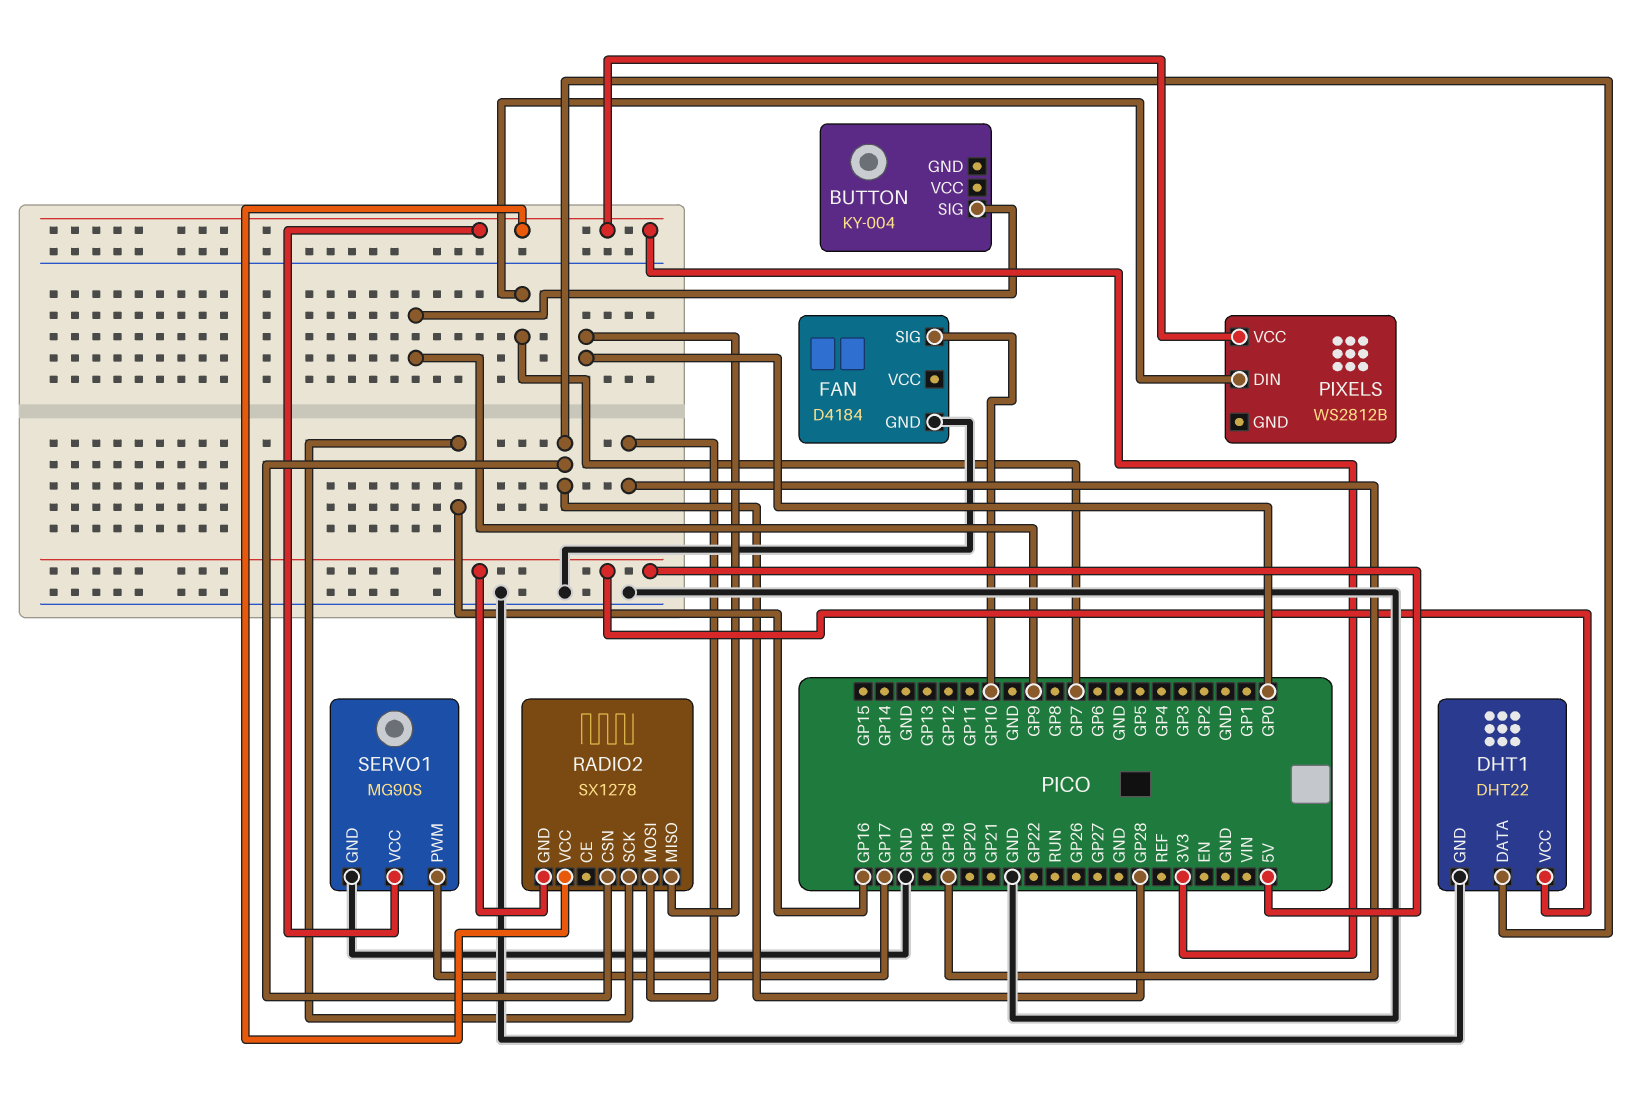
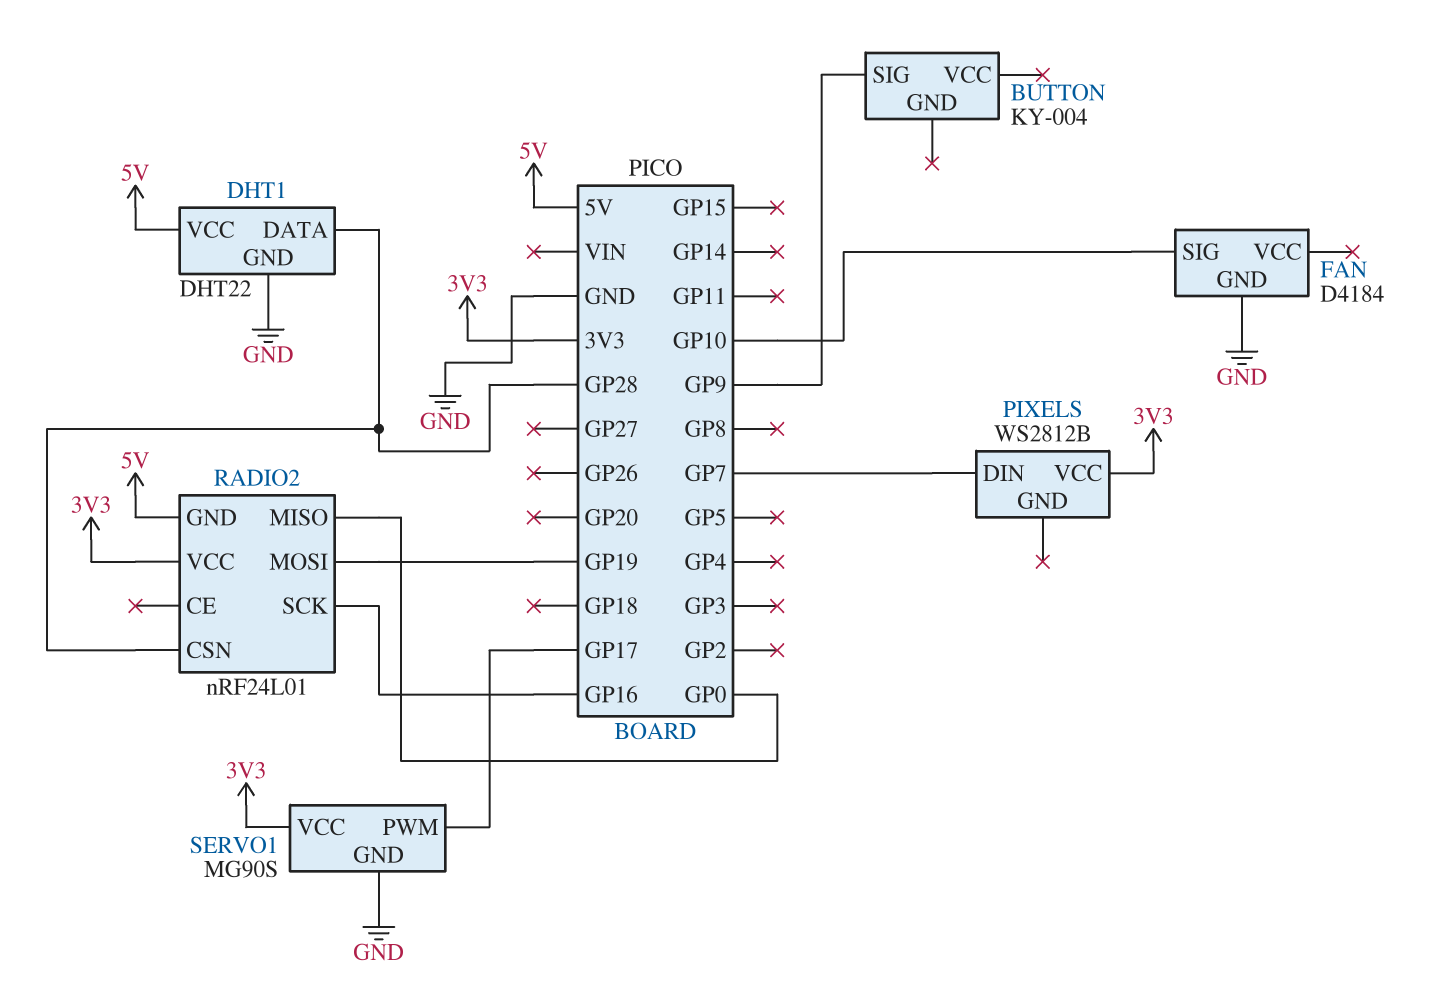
RADIO2: SX1278 -> nRF24L01

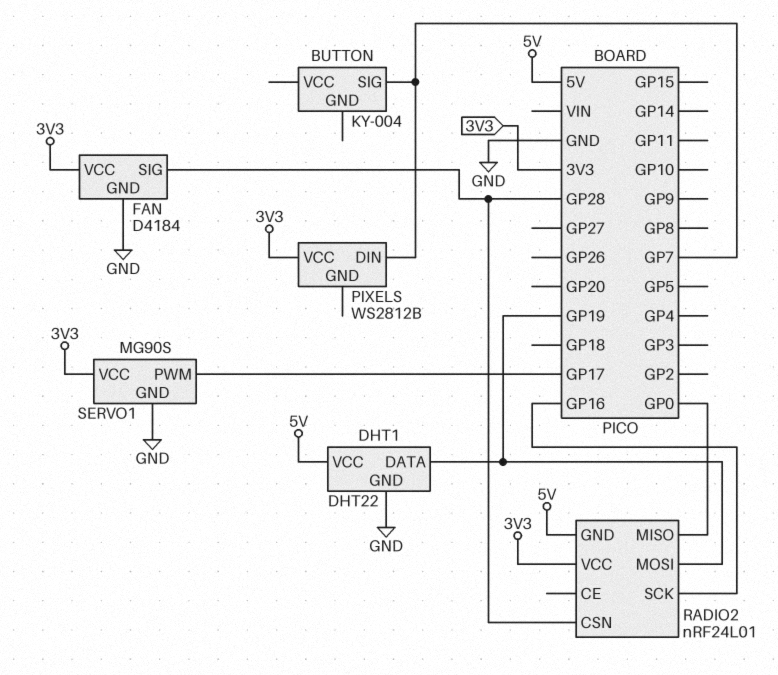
BUTTON pin SIG: GP9 -> GP7
DHT1 pin DATA: GP28 -> GP19
FAN pin SIG: GP10 -> GP28
FAN pin VCC: none -> 3V3

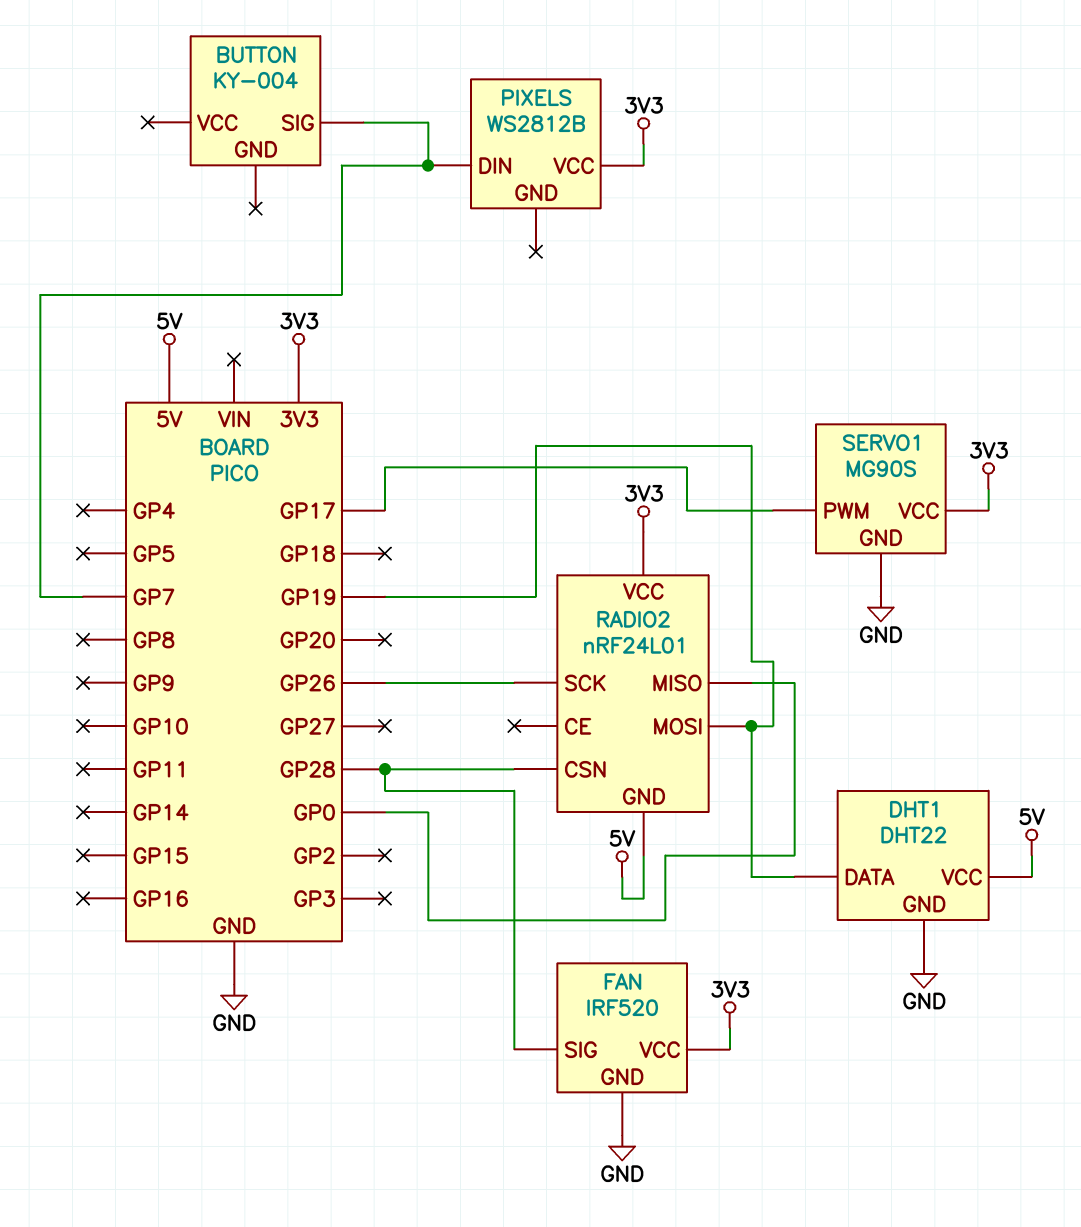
FAN: D4184 -> IRF520
RADIO2 pin SCK: GP16 -> GP26

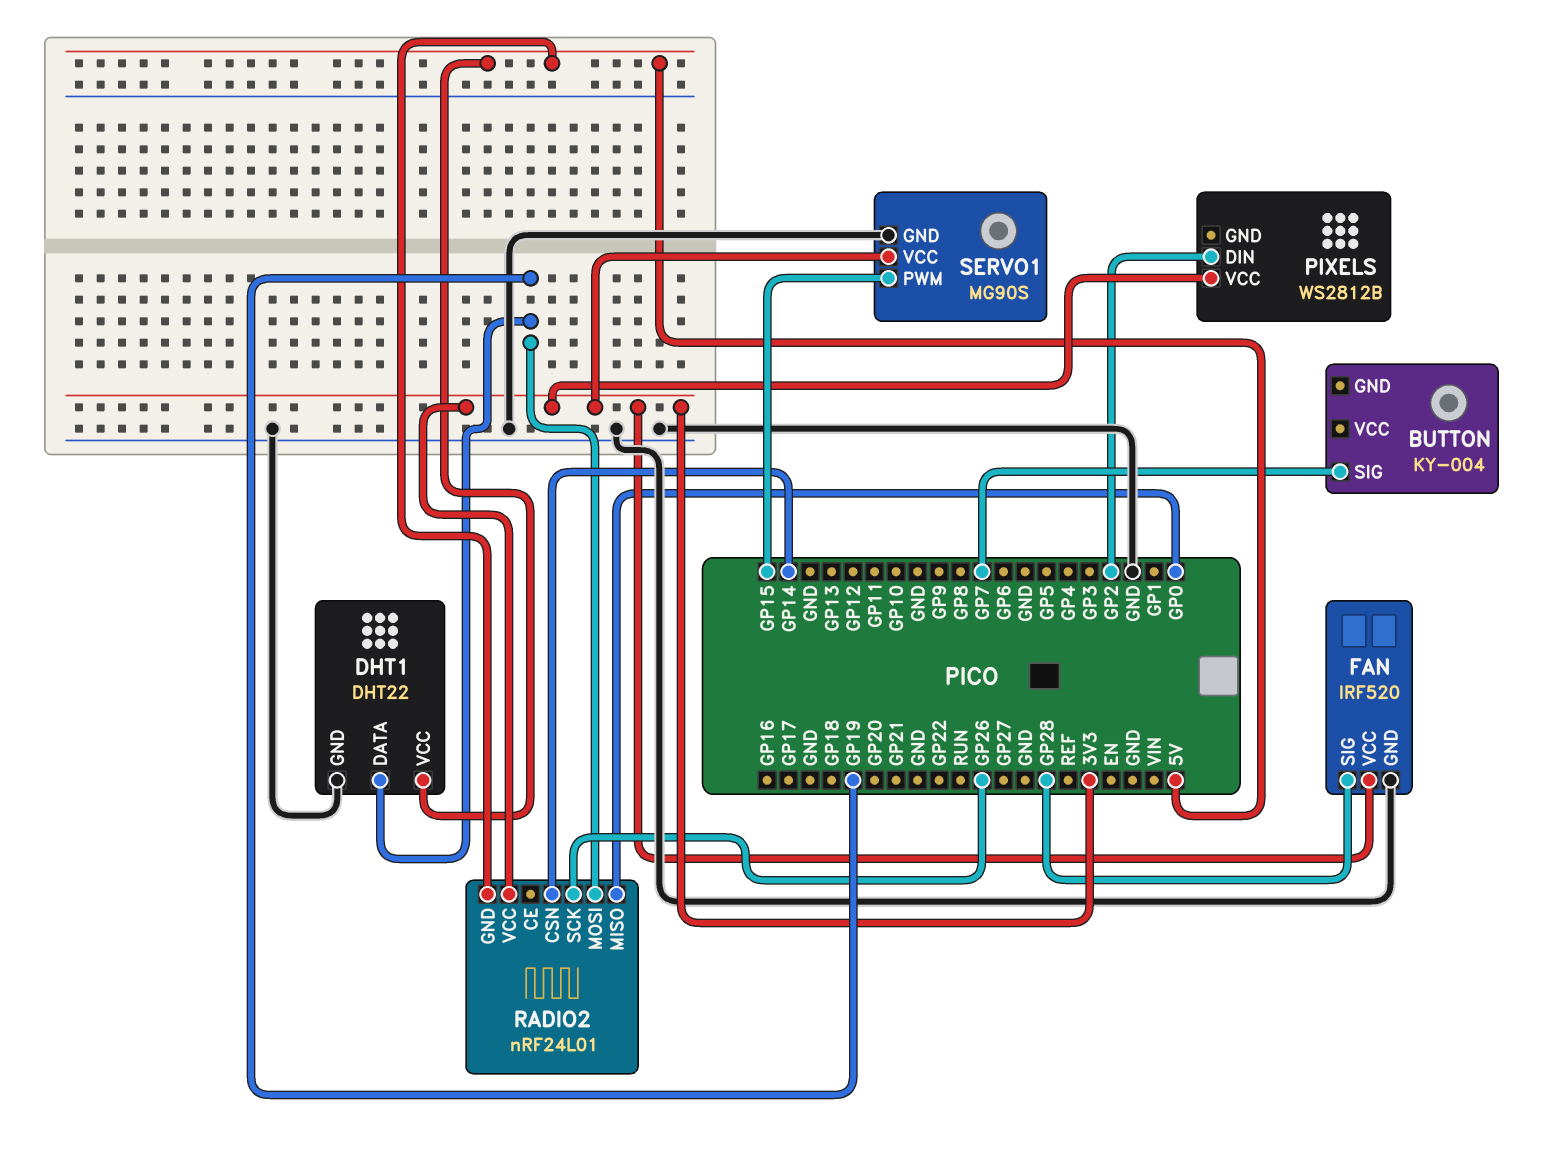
PIXELS pin DIN: GP7 -> GP2
RADIO2 pin CSN: GP28 -> GP14
SERVO1 pin PWM: GP17 -> GP15

